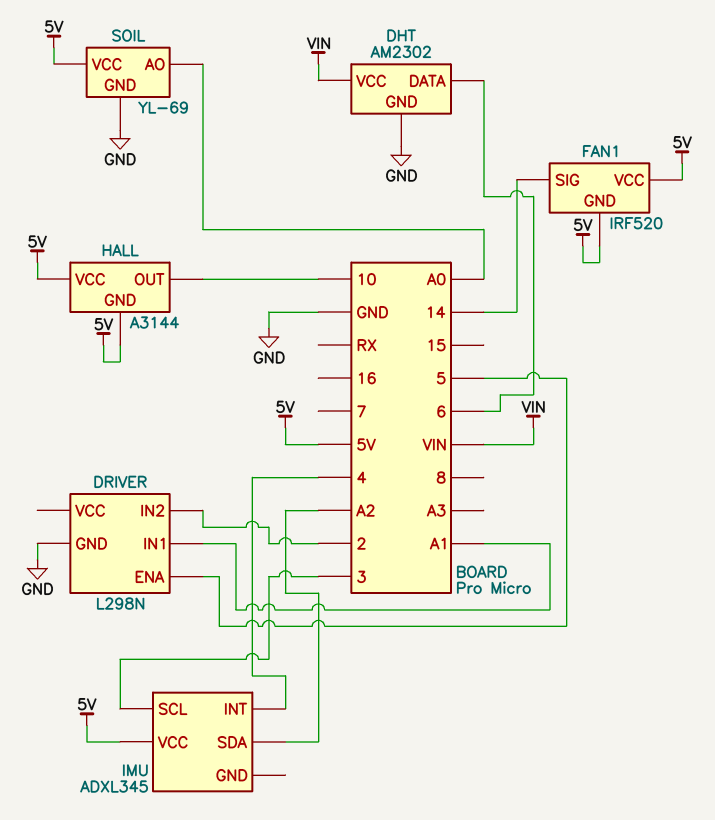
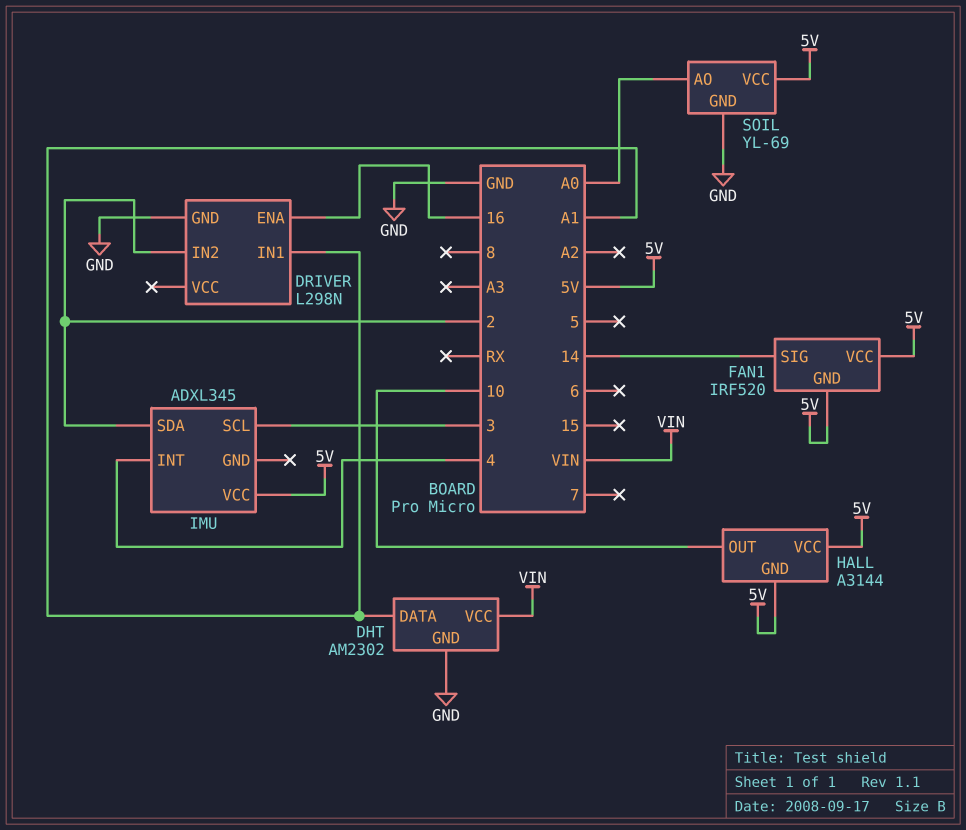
DHT pin DATA: 6 -> A1
DRIVER pin ENA: 5 -> 16
IMU pin SDA: A2 -> 2

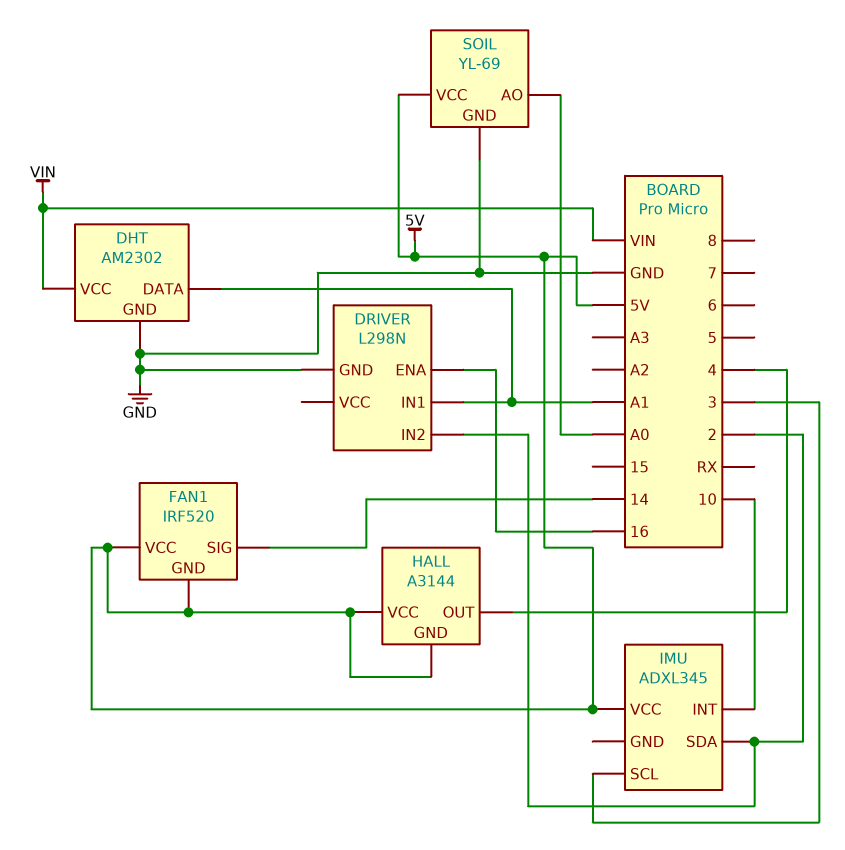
HALL pin OUT: 10 -> 4
IMU pin INT: 4 -> 10

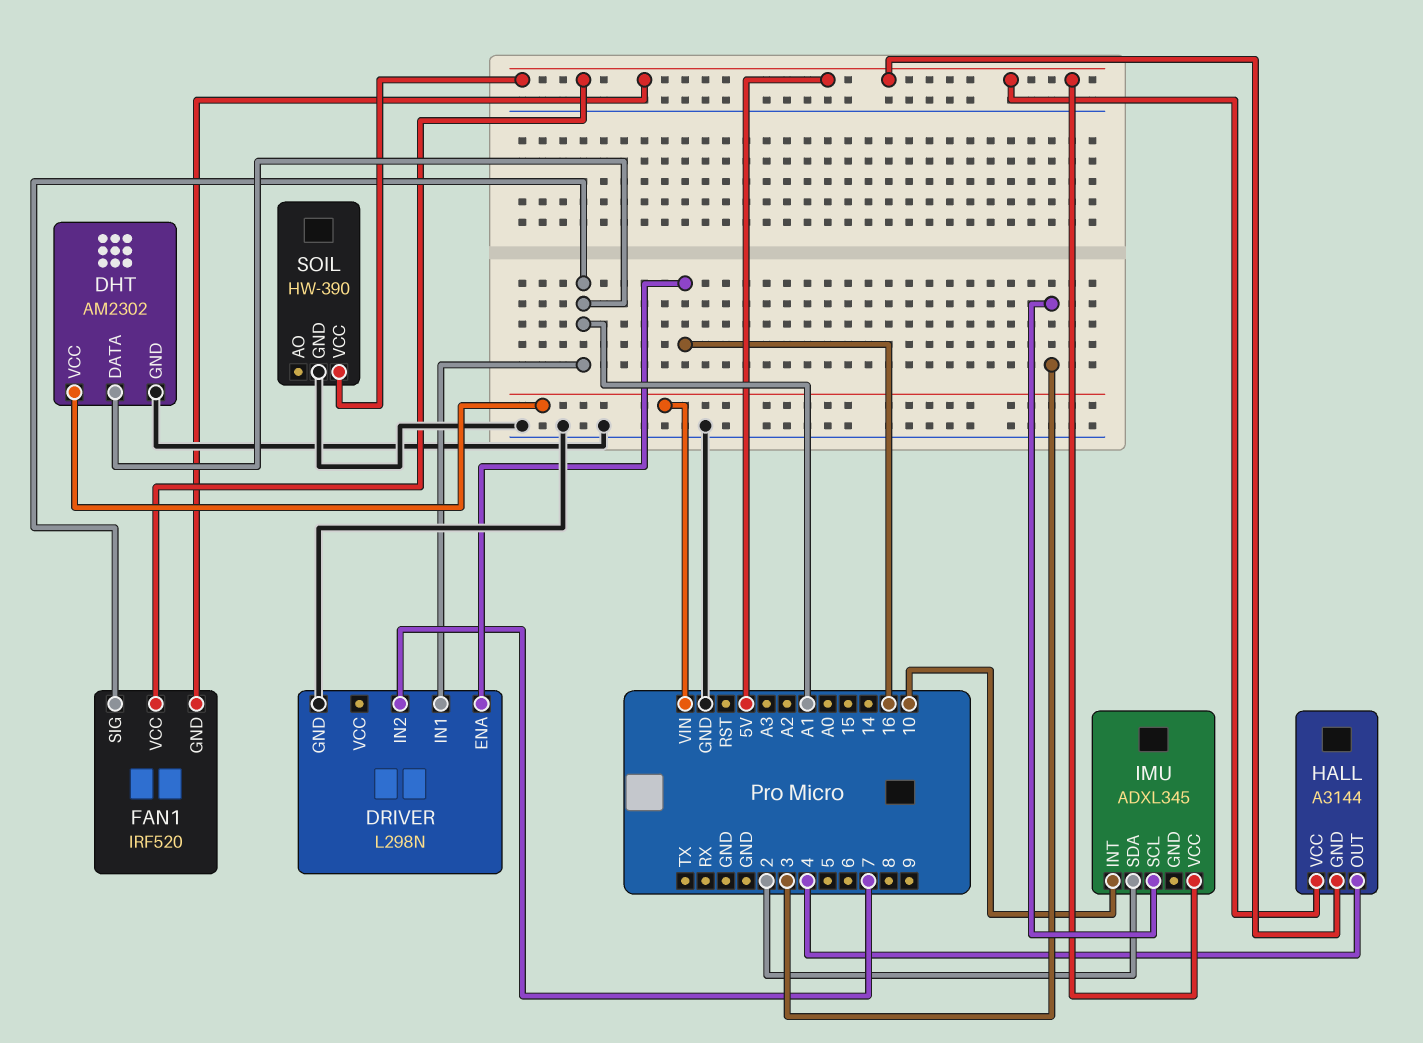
DRIVER pin IN2: 2 -> 7
FAN1 pin SIG: 14 -> A1
SOIL: YL-69 -> HW-390
SOIL pin AO: A0 -> none

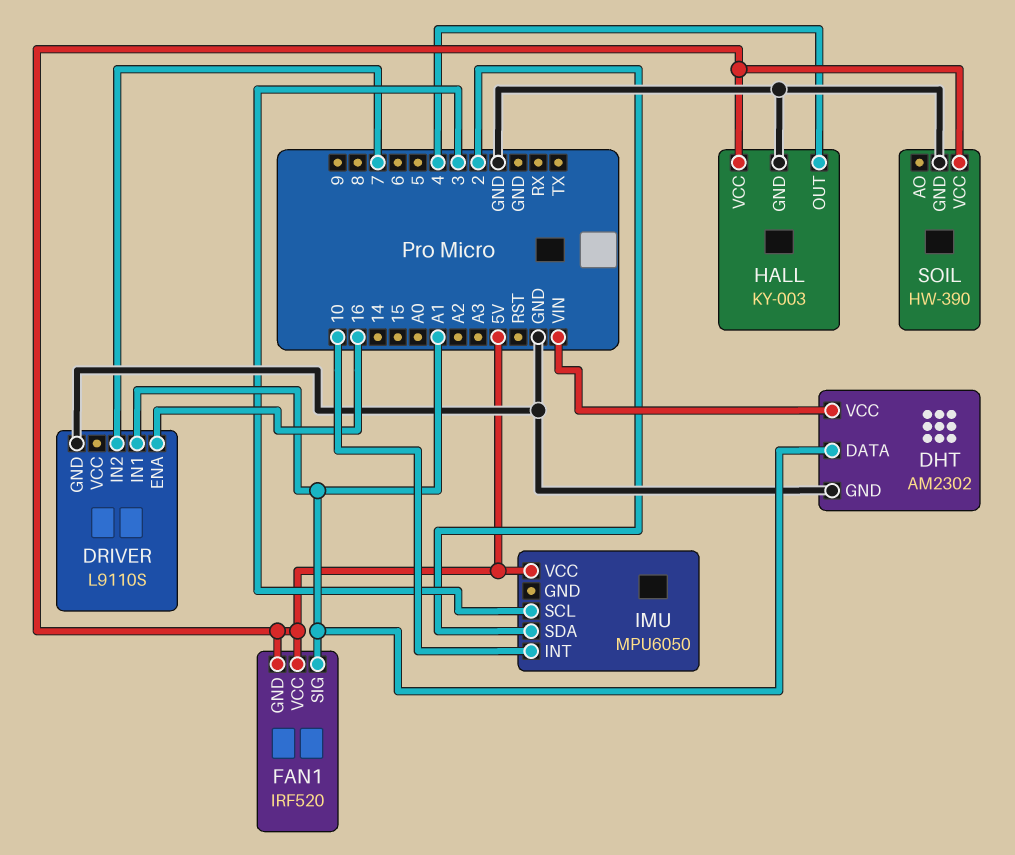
DRIVER: L298N -> L9110S
HALL: A3144 -> KY-003
HALL pin GND: 5V -> GND
IMU: ADXL345 -> MPU6050

